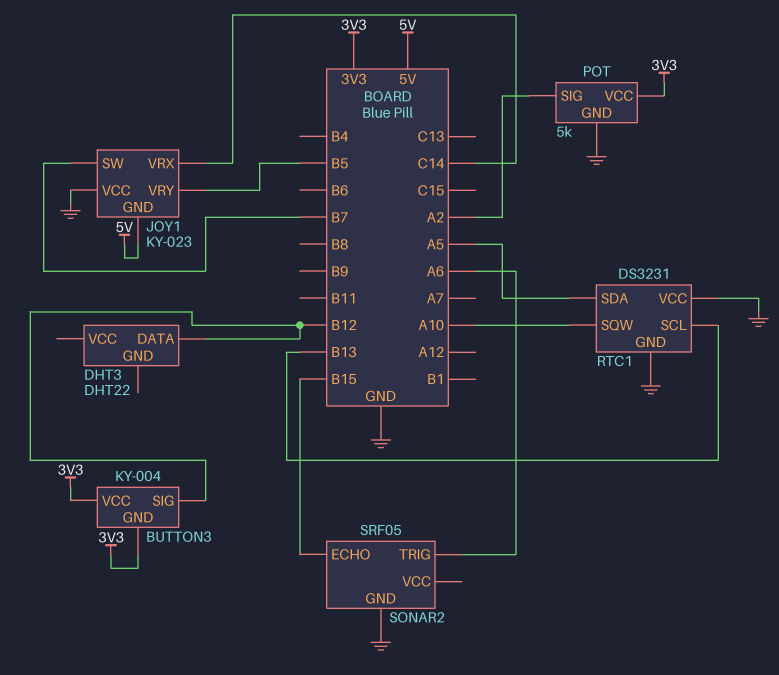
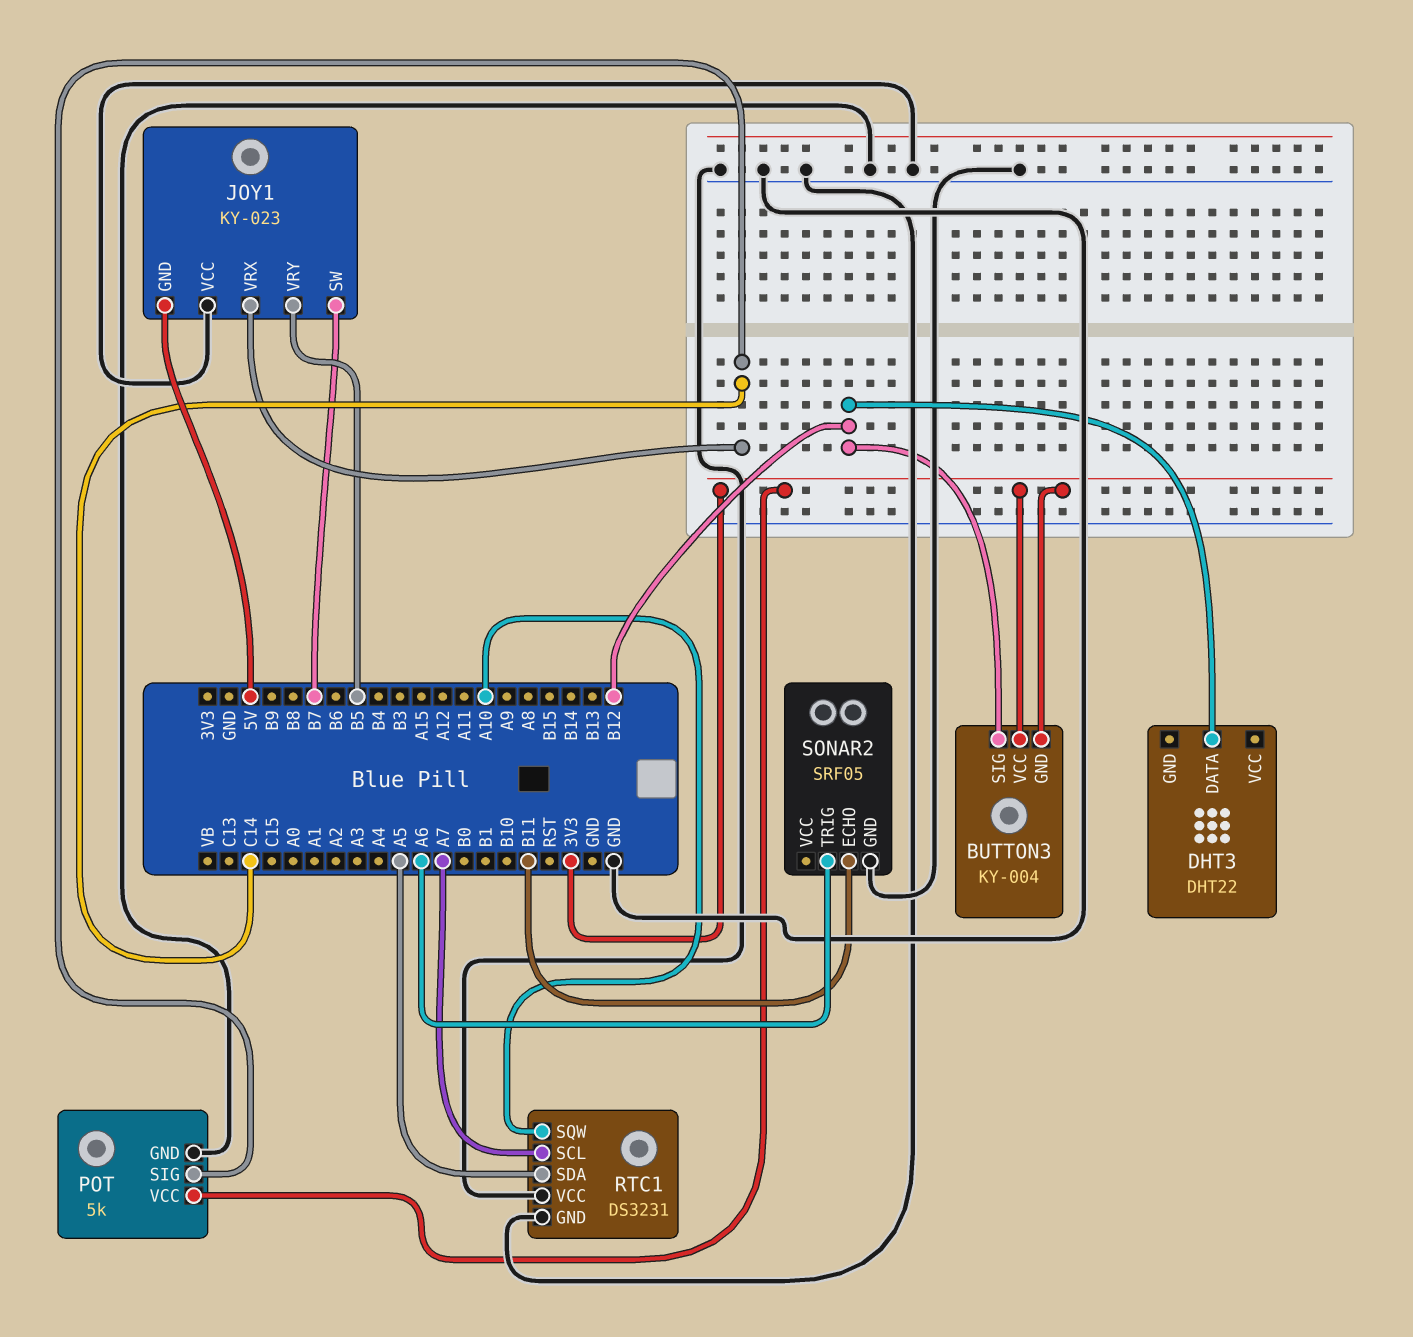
POT pin SIG: A2 -> C14
RTC1 pin SCL: B13 -> A7
SONAR2 pin ECHO: B15 -> B11

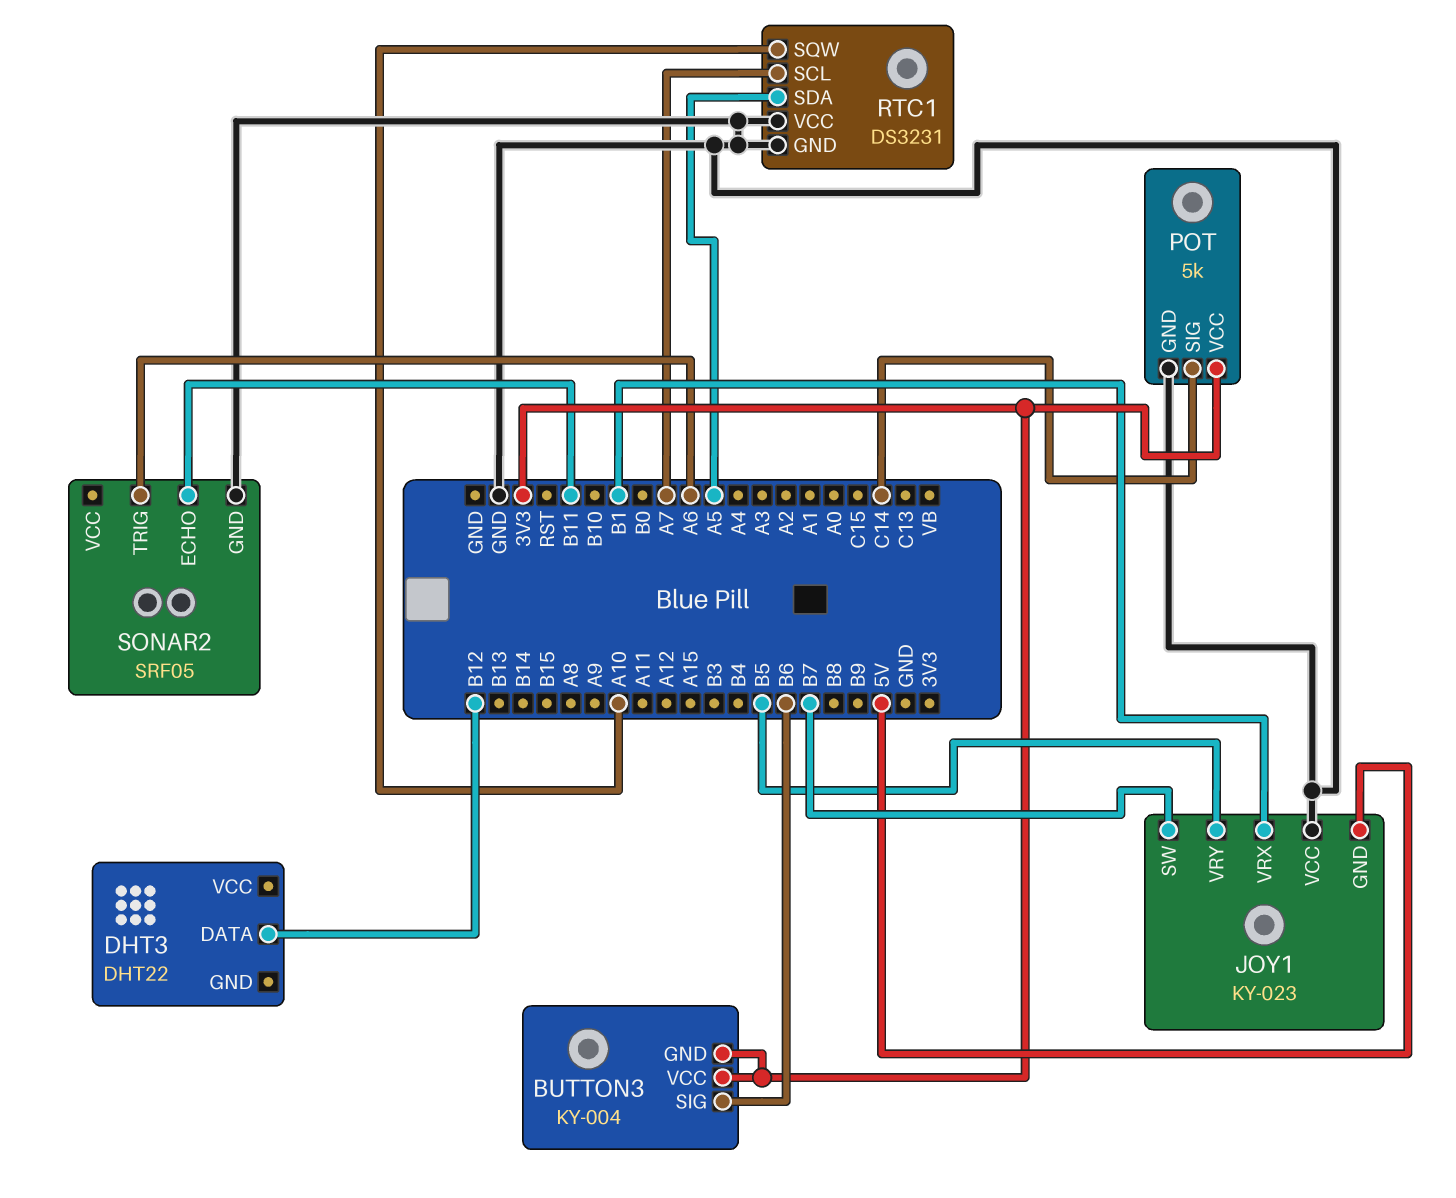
BUTTON3 pin SIG: B12 -> B6
JOY1 pin VRX: C14 -> B1

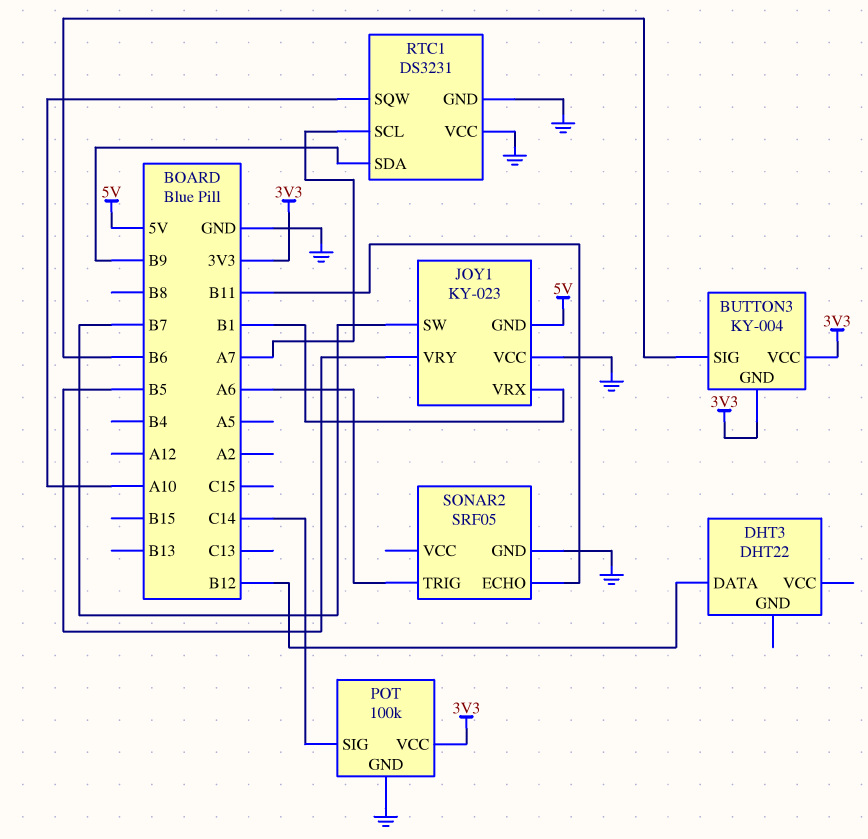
POT: 5k -> 100k
RTC1 pin SDA: A5 -> B9

